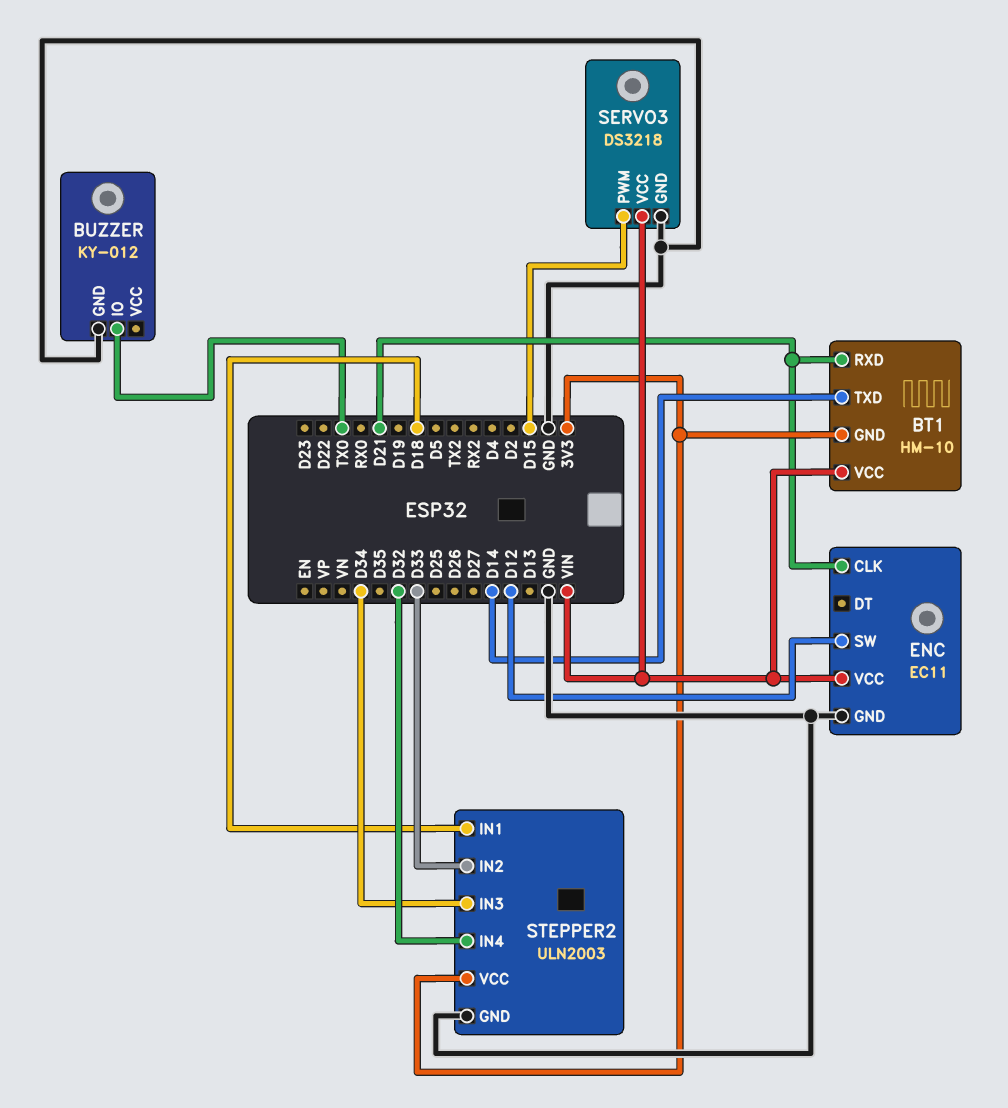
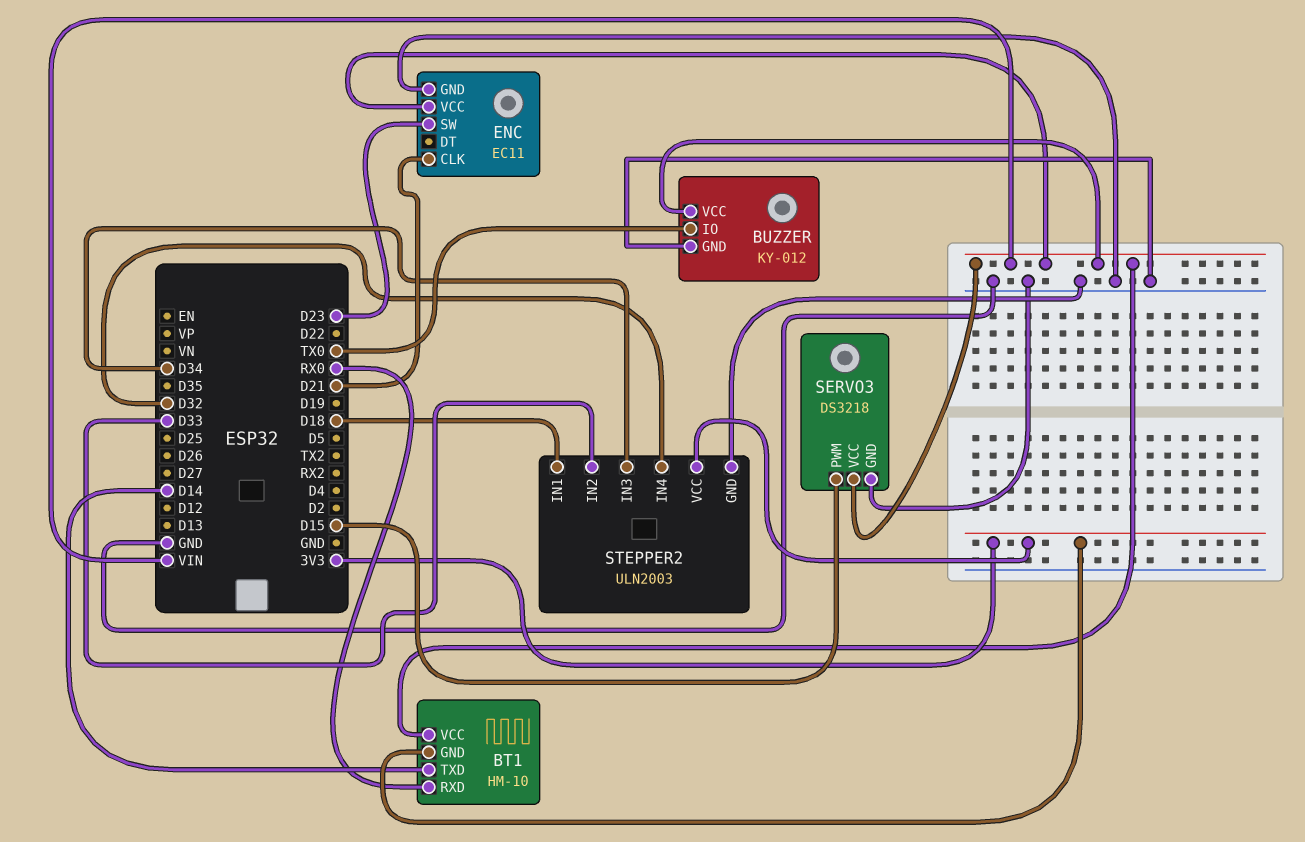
BT1 pin RXD: D21 -> RX0
BUZZER pin VCC: none -> VIN
ENC pin SW: D12 -> D23

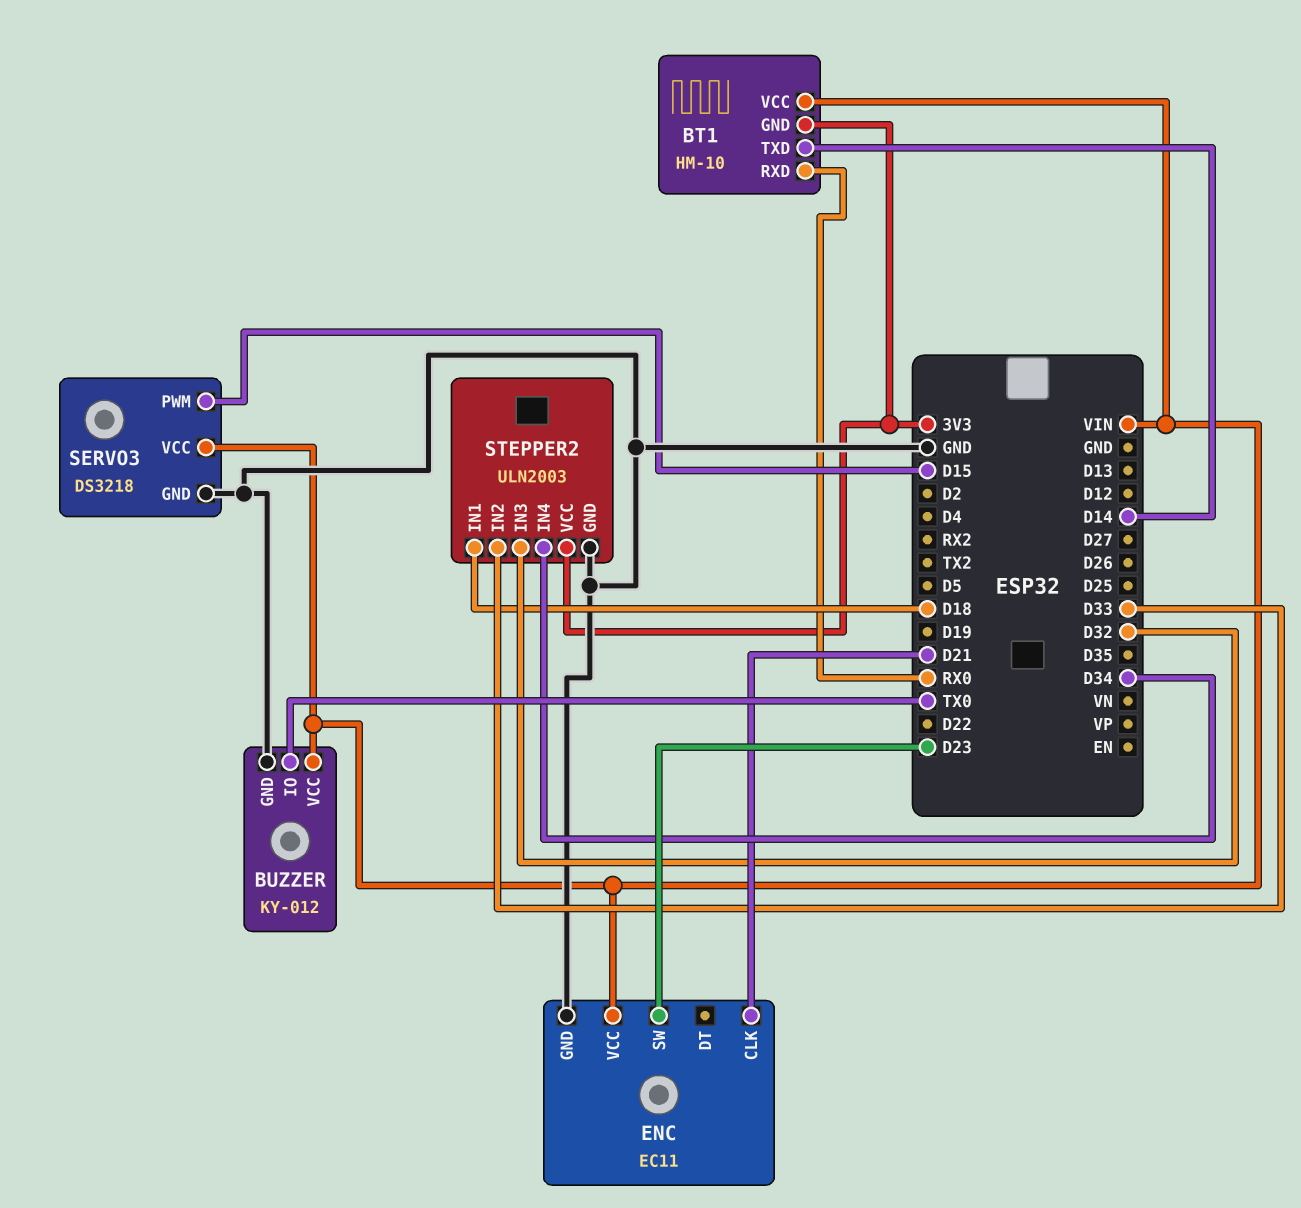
STEPPER2 pin IN3: D34 -> D32
STEPPER2 pin IN4: D32 -> D34

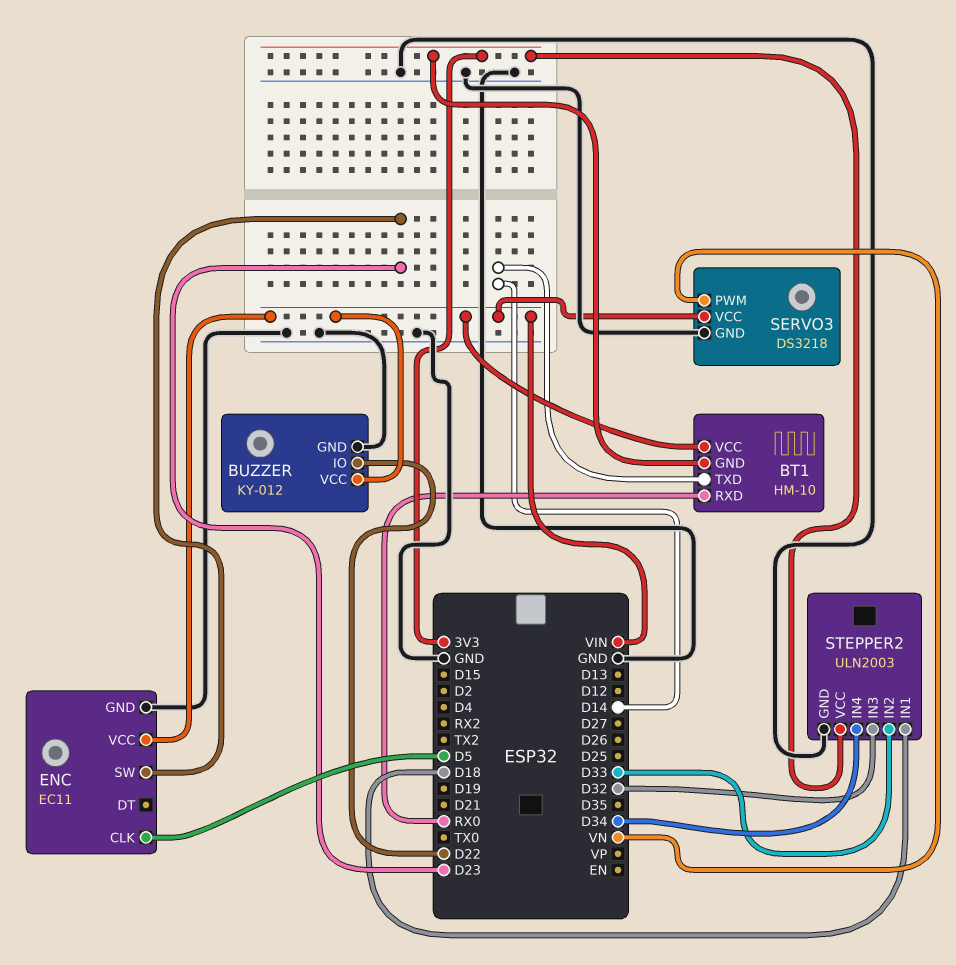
BUZZER pin IO: TX0 -> D22
ENC pin CLK: D21 -> D5
SERVO3 pin PWM: D15 -> VN

